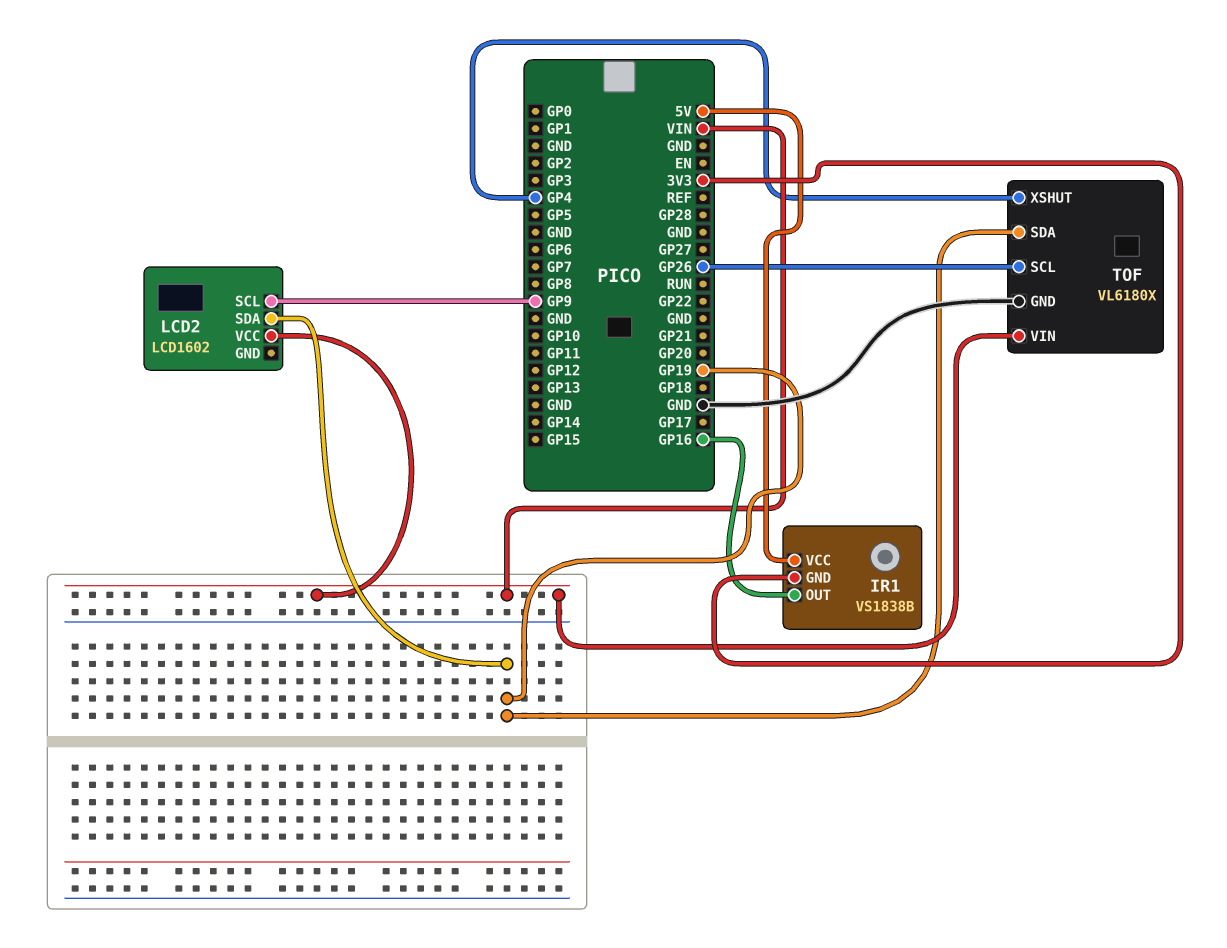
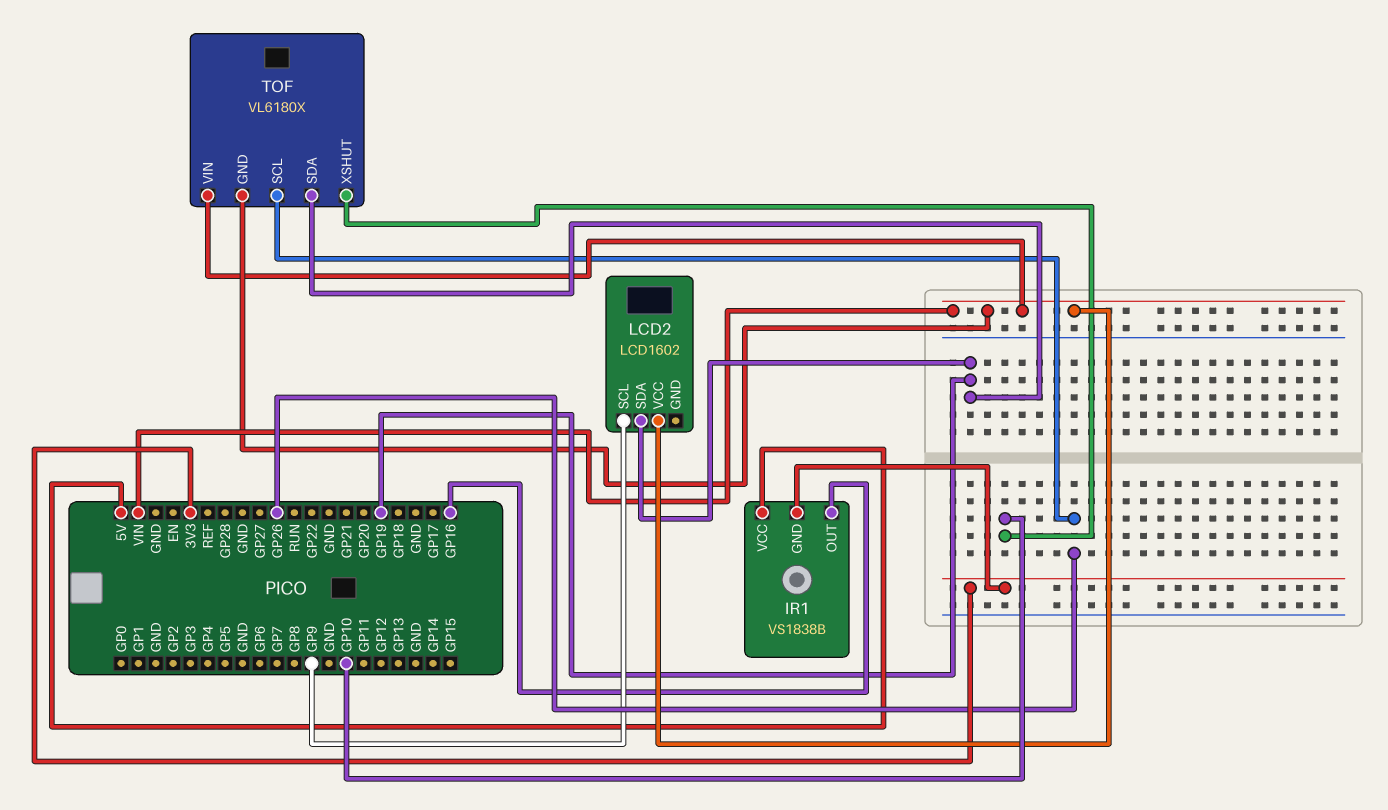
TOF pin GND: GND -> VIN
TOF pin XSHUT: GP4 -> GP10

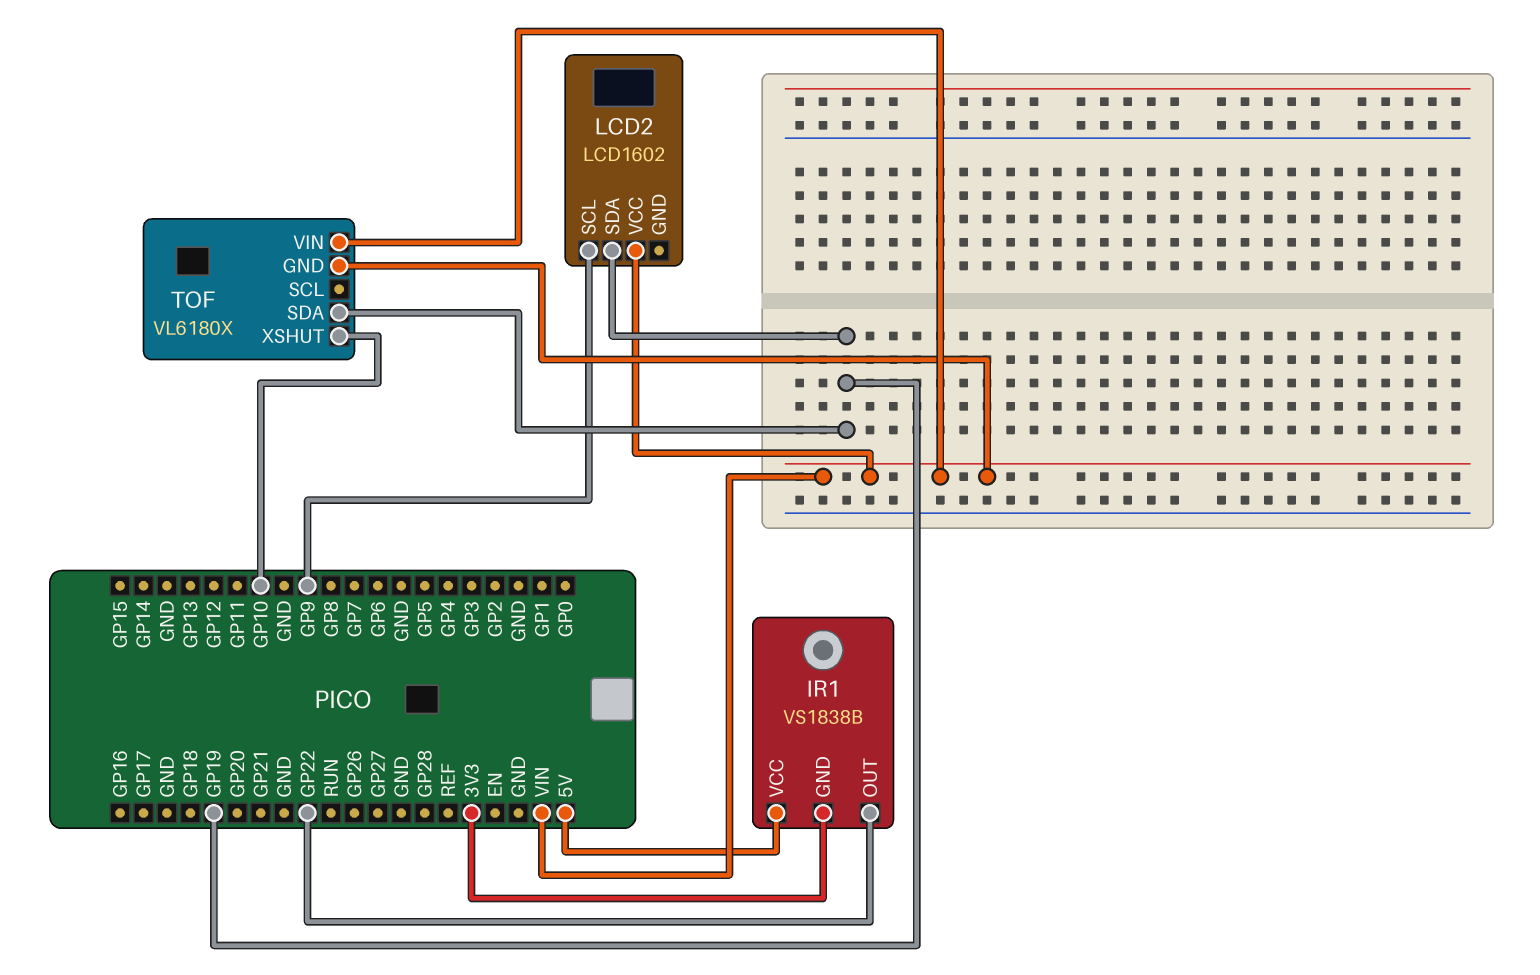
IR1 pin OUT: GP16 -> GP22
TOF pin SCL: GP26 -> none

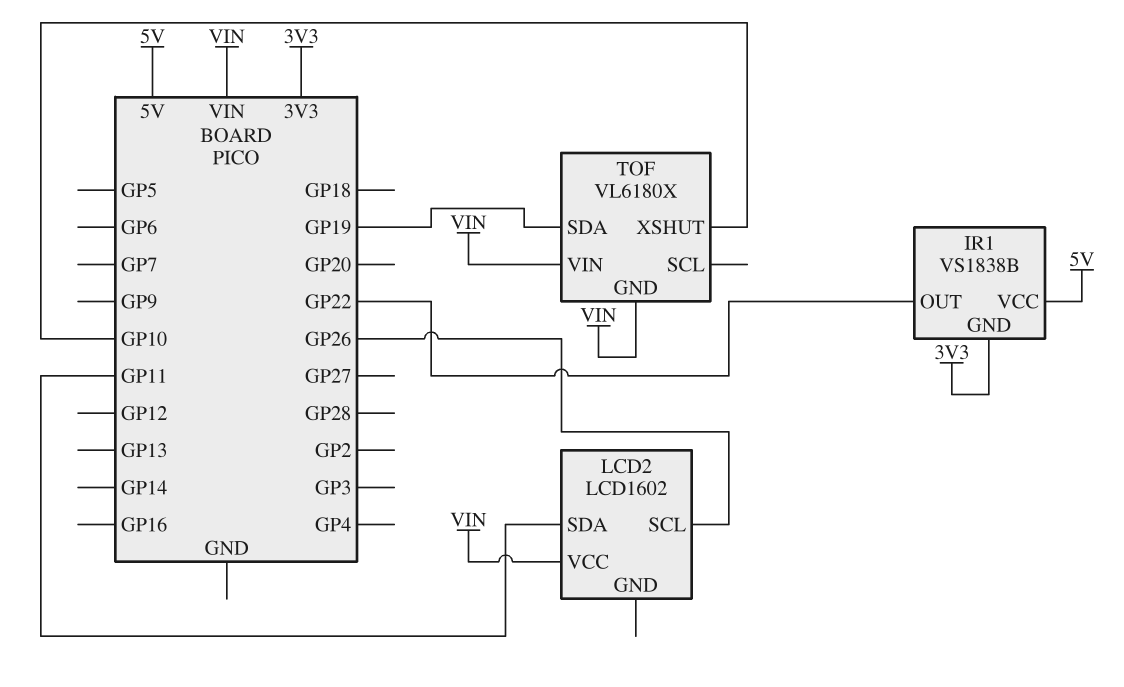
LCD2 pin SCL: GP9 -> GP26
LCD2 pin SDA: GP19 -> GP11

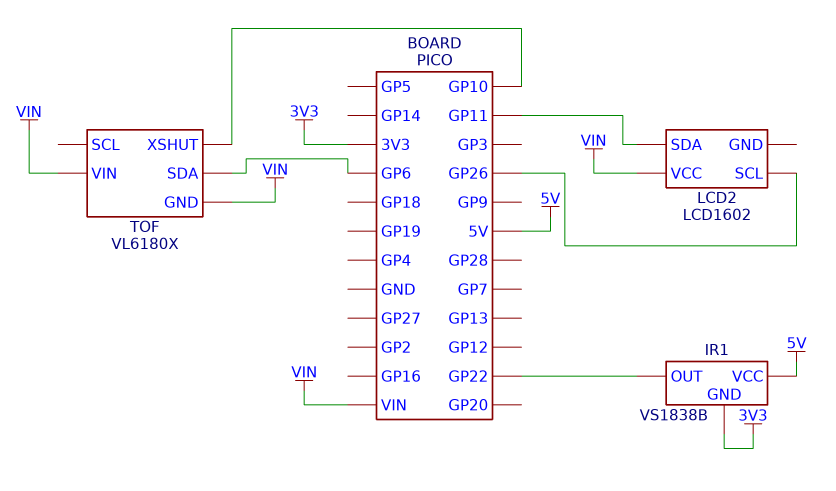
TOF pin SDA: GP19 -> GP6

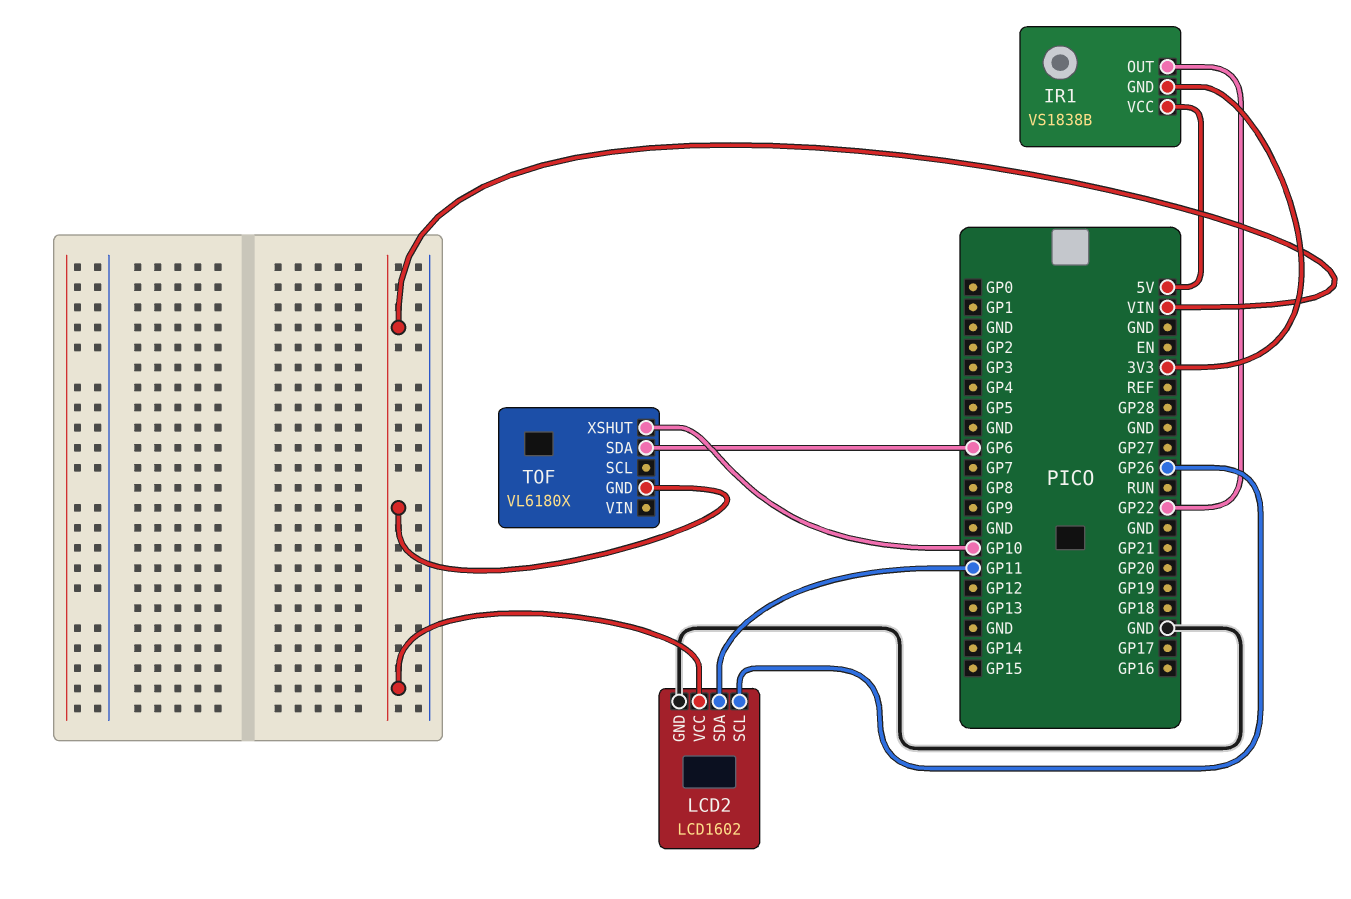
LCD2 pin GND: none -> GND
TOF pin VIN: VIN -> none

